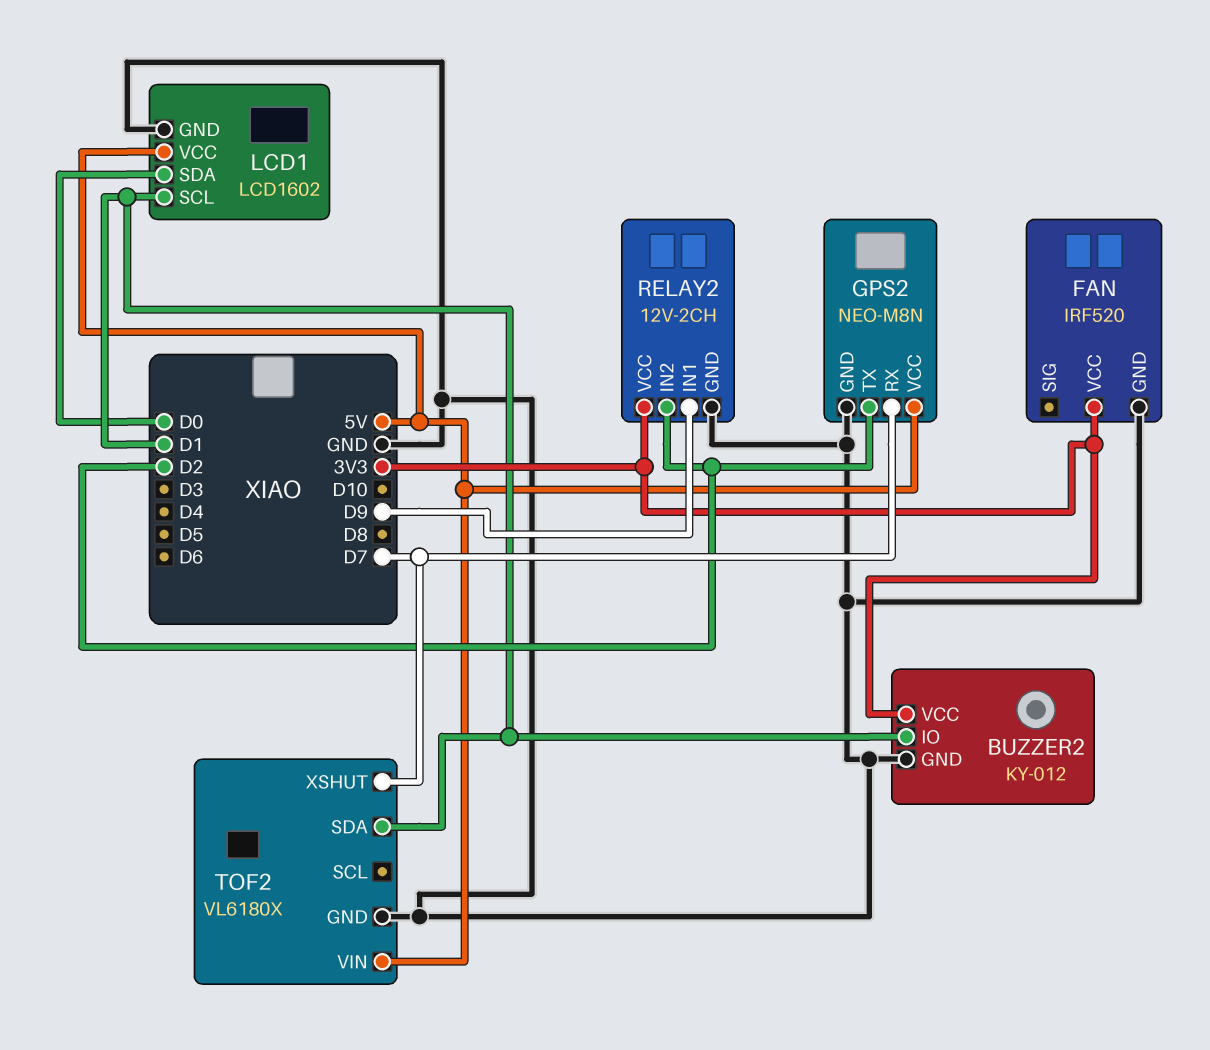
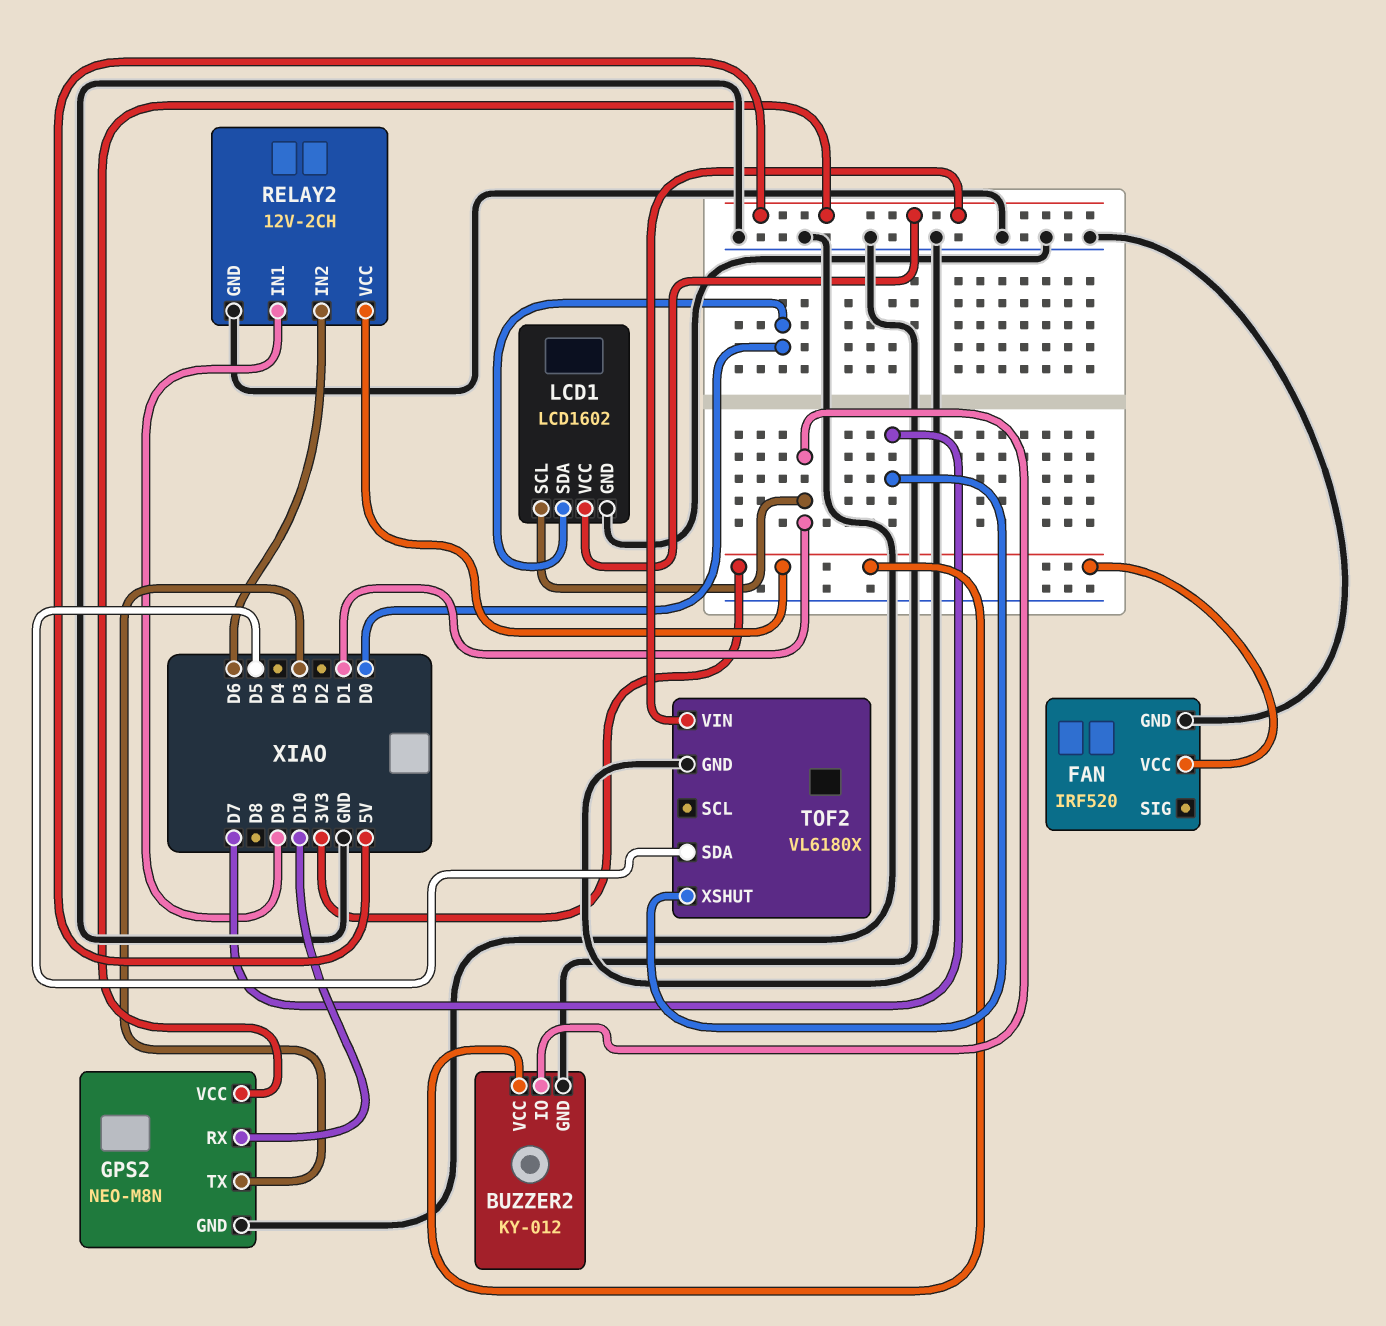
GPS2 pin RX: D7 -> D10
GPS2 pin TX: D2 -> D3
RELAY2 pin IN2: D2 -> D6
TOF2 pin SDA: D1 -> D5

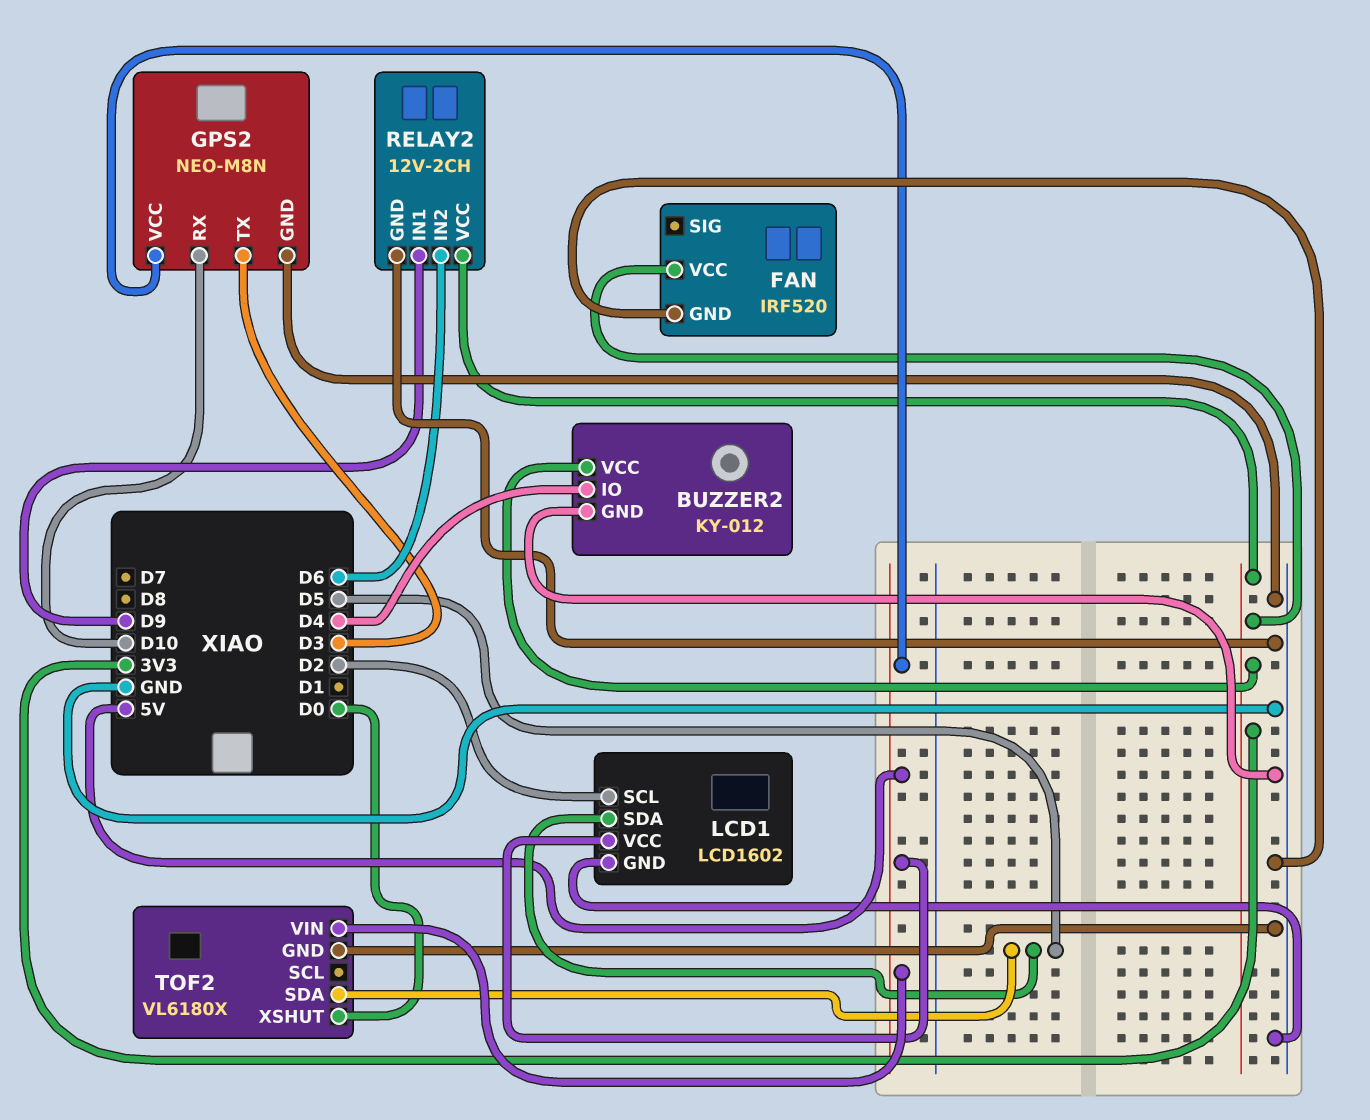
BUZZER2 pin IO: D1 -> D4
LCD1 pin SCL: D1 -> D2
LCD1 pin SDA: D0 -> D5
TOF2 pin XSHUT: D7 -> D0

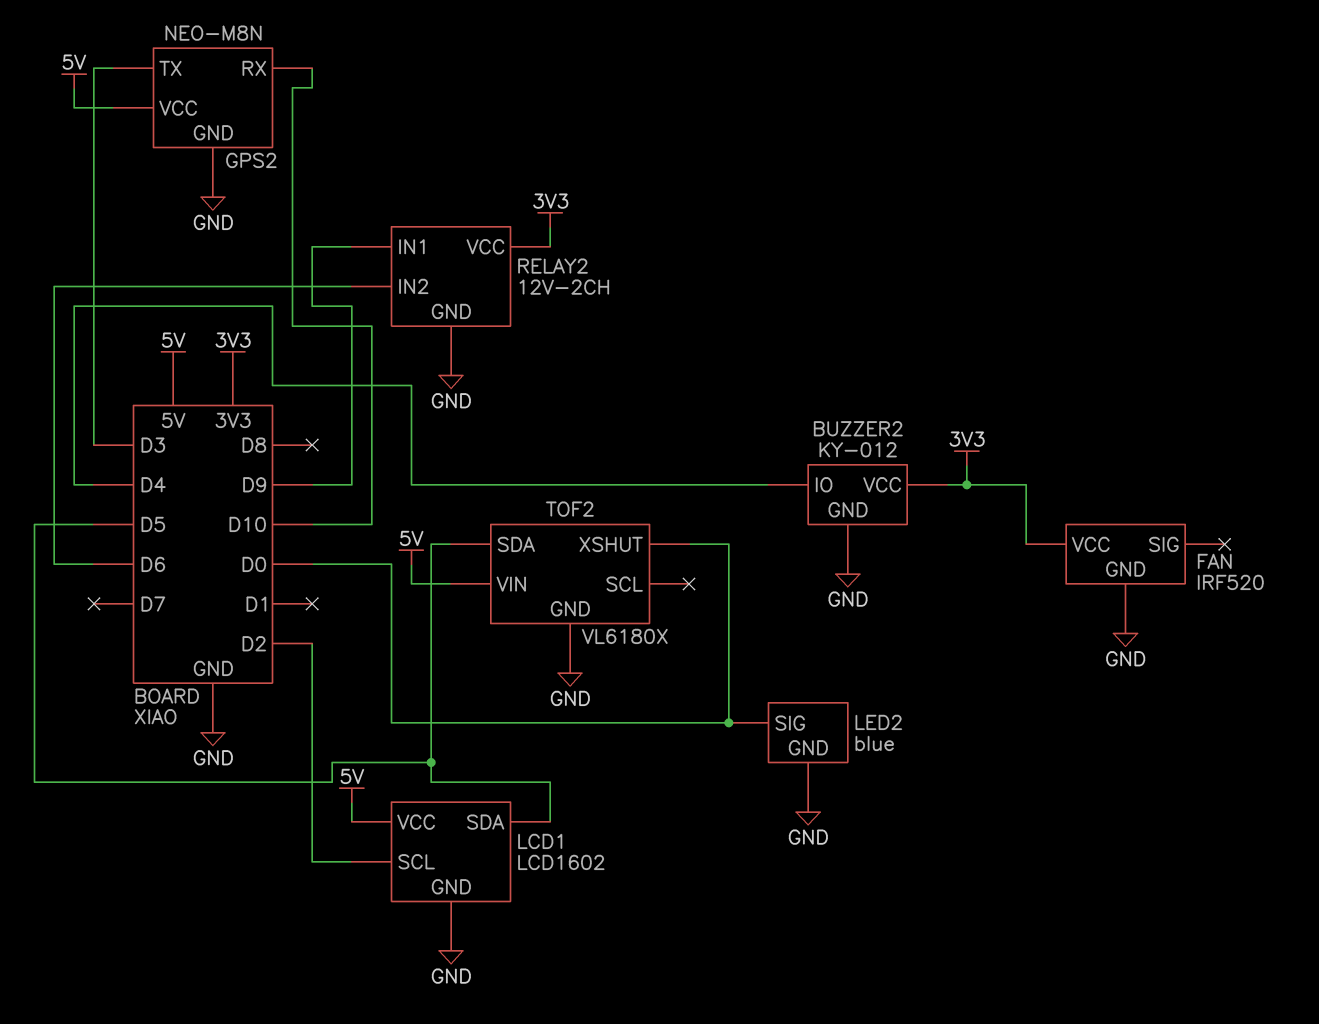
LED2: none -> blue
LED2 pin GND: none -> GND
LED2 pin SIG: none -> D0

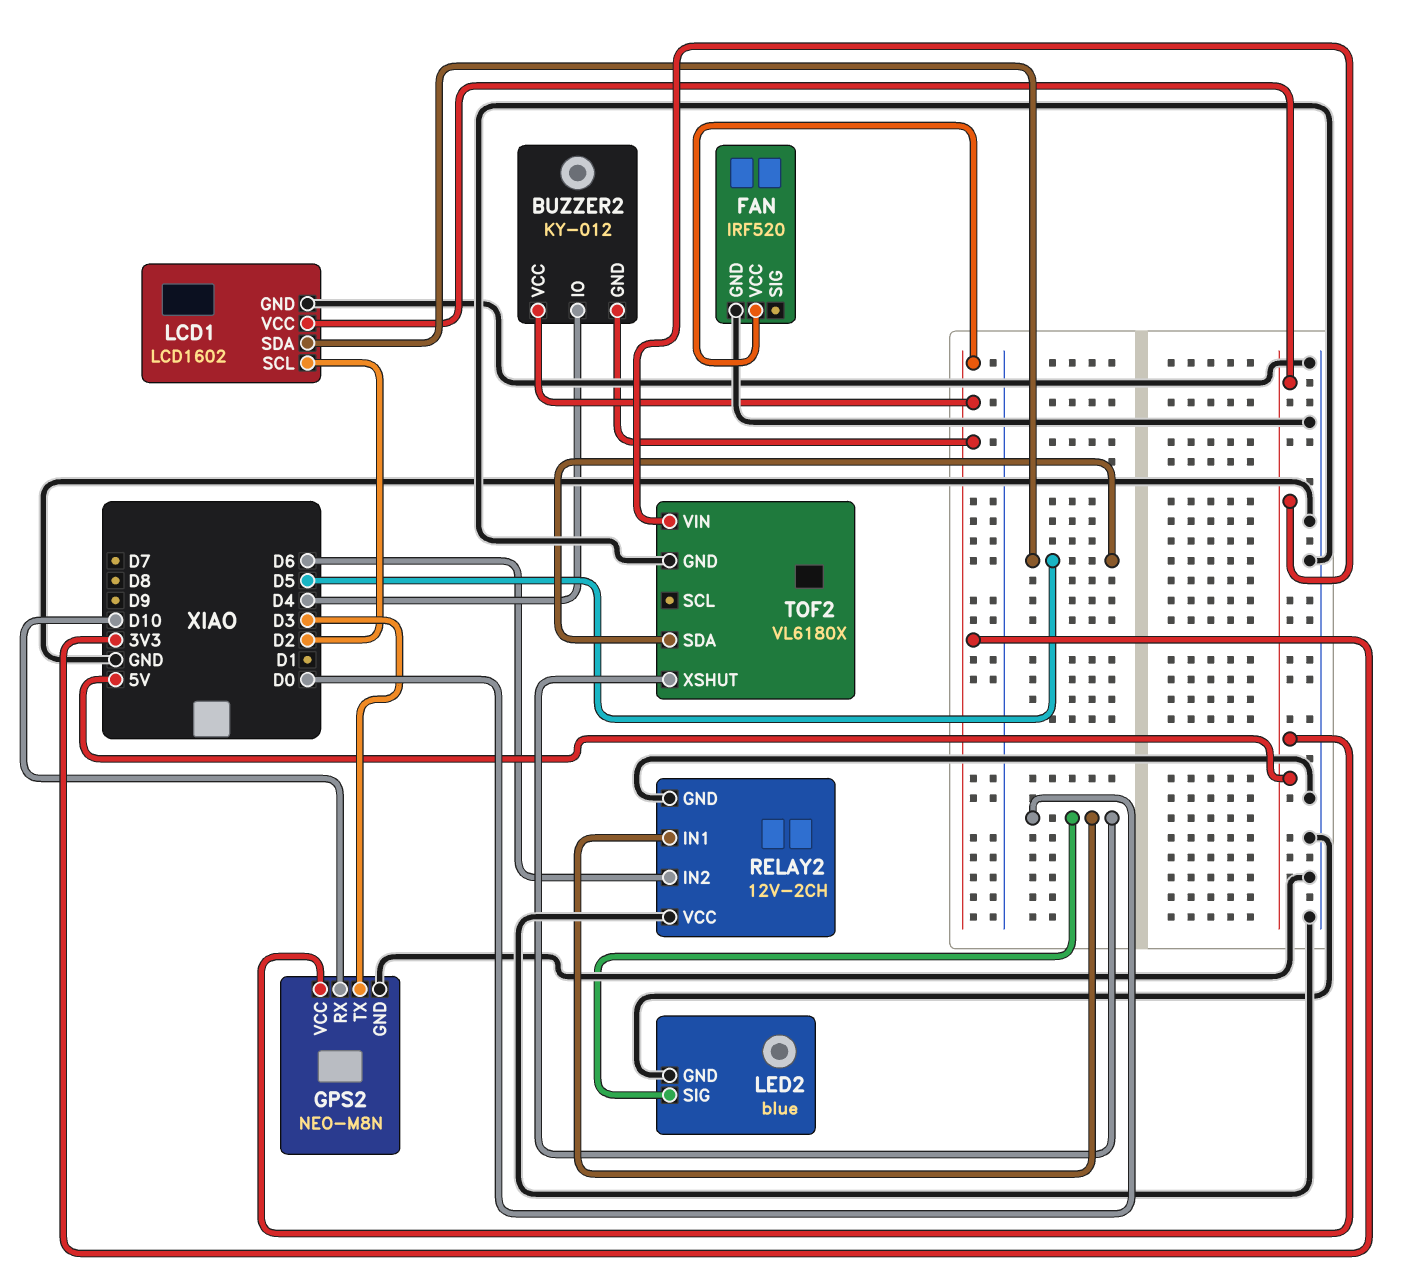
BUZZER2 pin GND: GND -> 3V3
RELAY2 pin IN1: D9 -> D0
RELAY2 pin VCC: 3V3 -> GND

